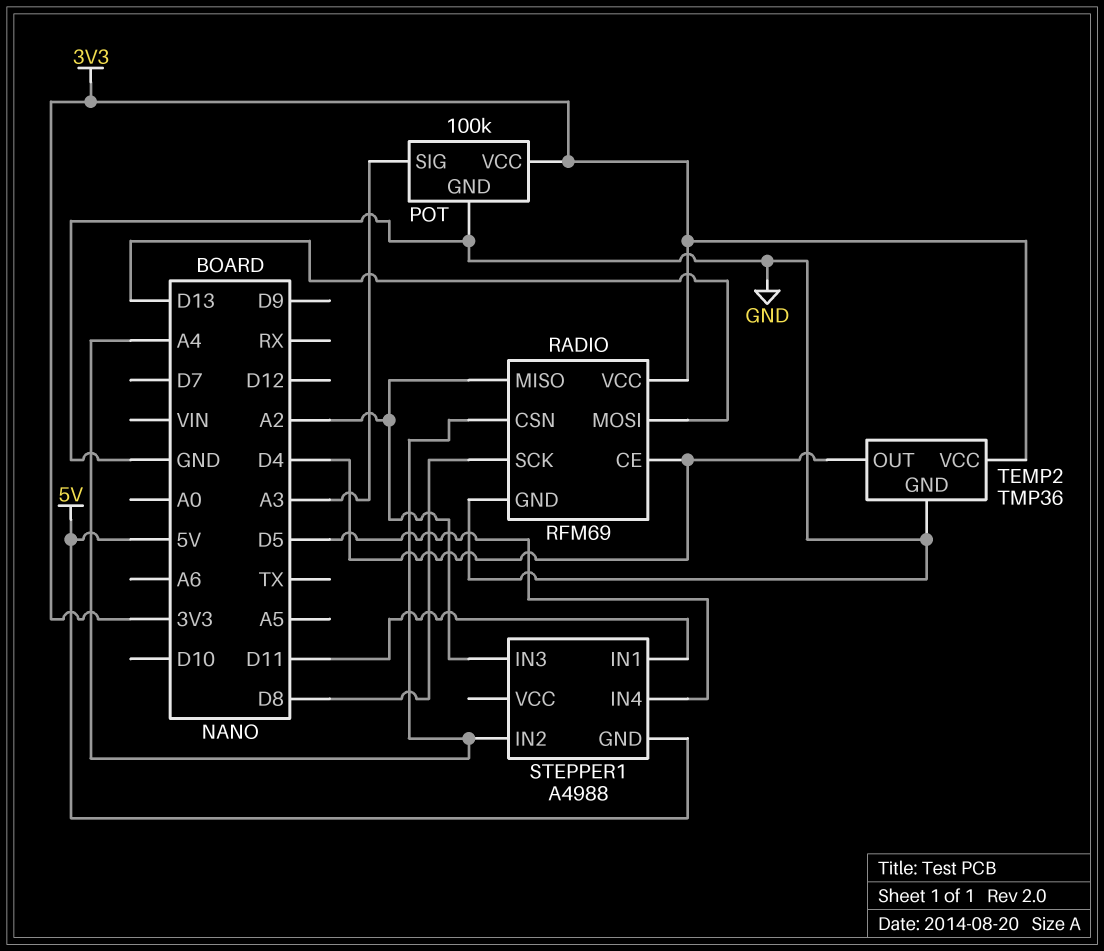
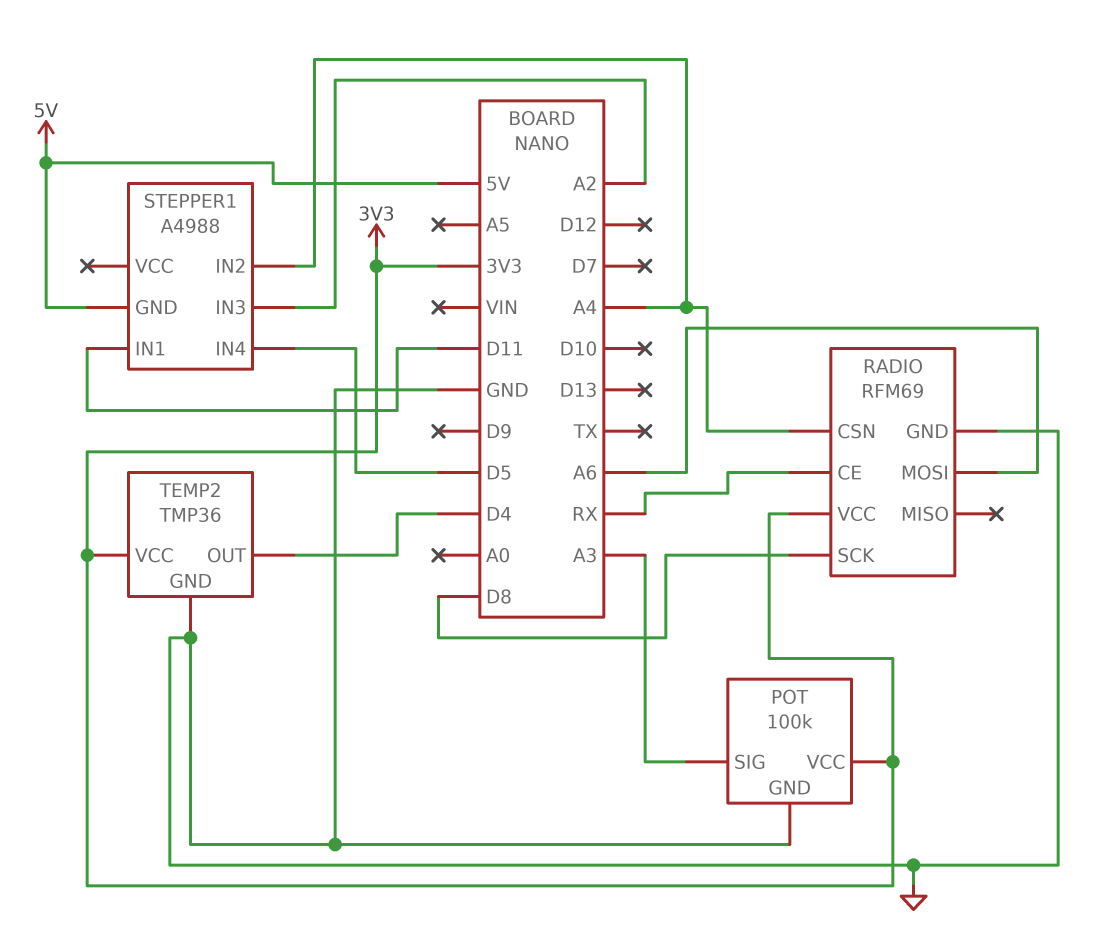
RADIO pin CE: D4 -> RX
RADIO pin MISO: A2 -> none
RADIO pin MOSI: D13 -> A6

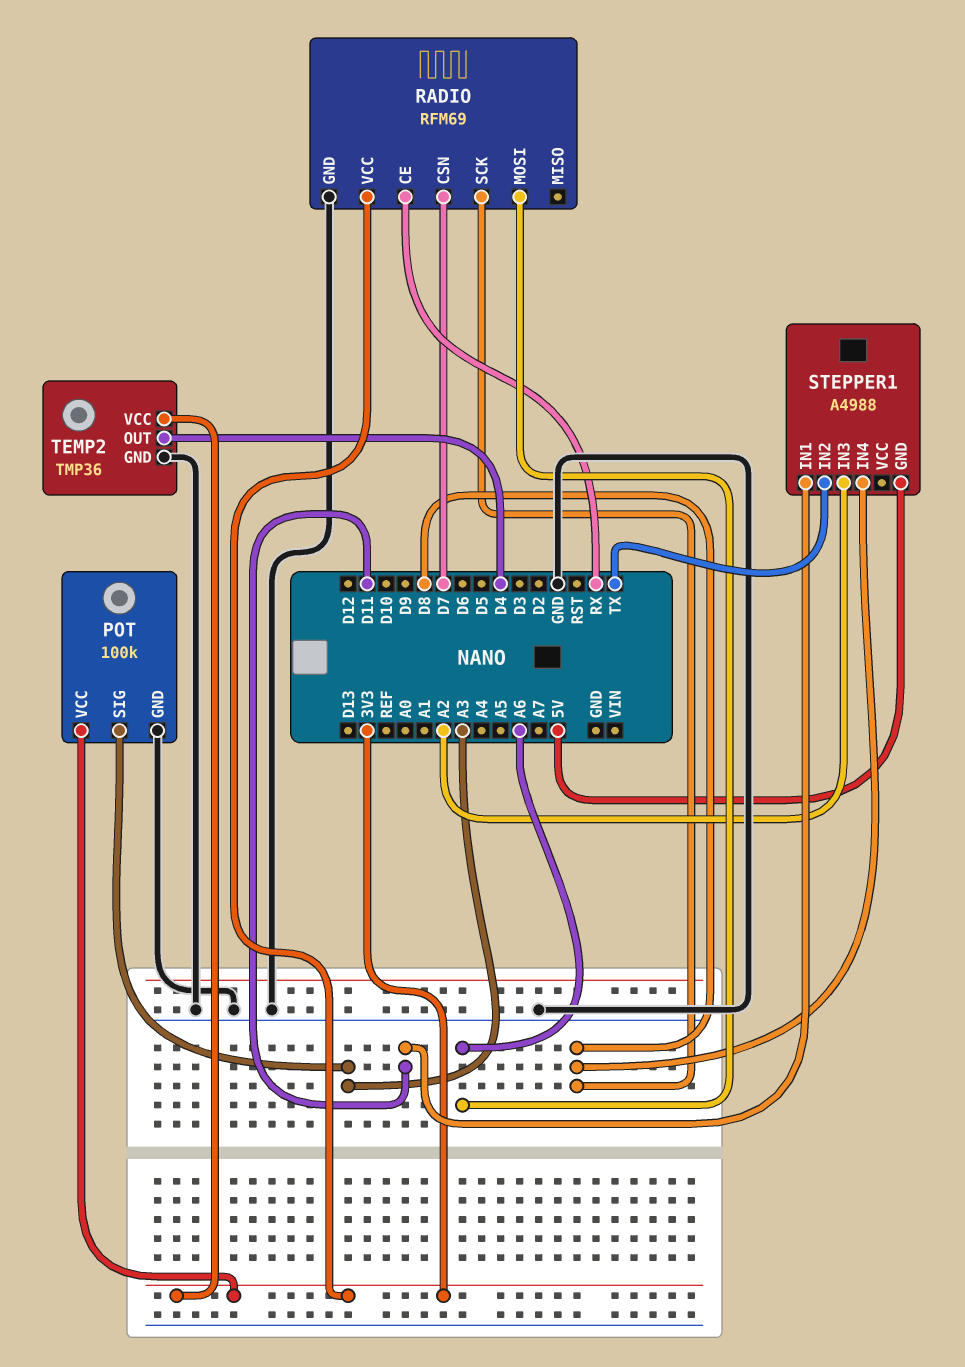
RADIO pin CSN: A4 -> D7
STEPPER1 pin IN2: A4 -> TX
STEPPER1 pin IN4: D5 -> D8

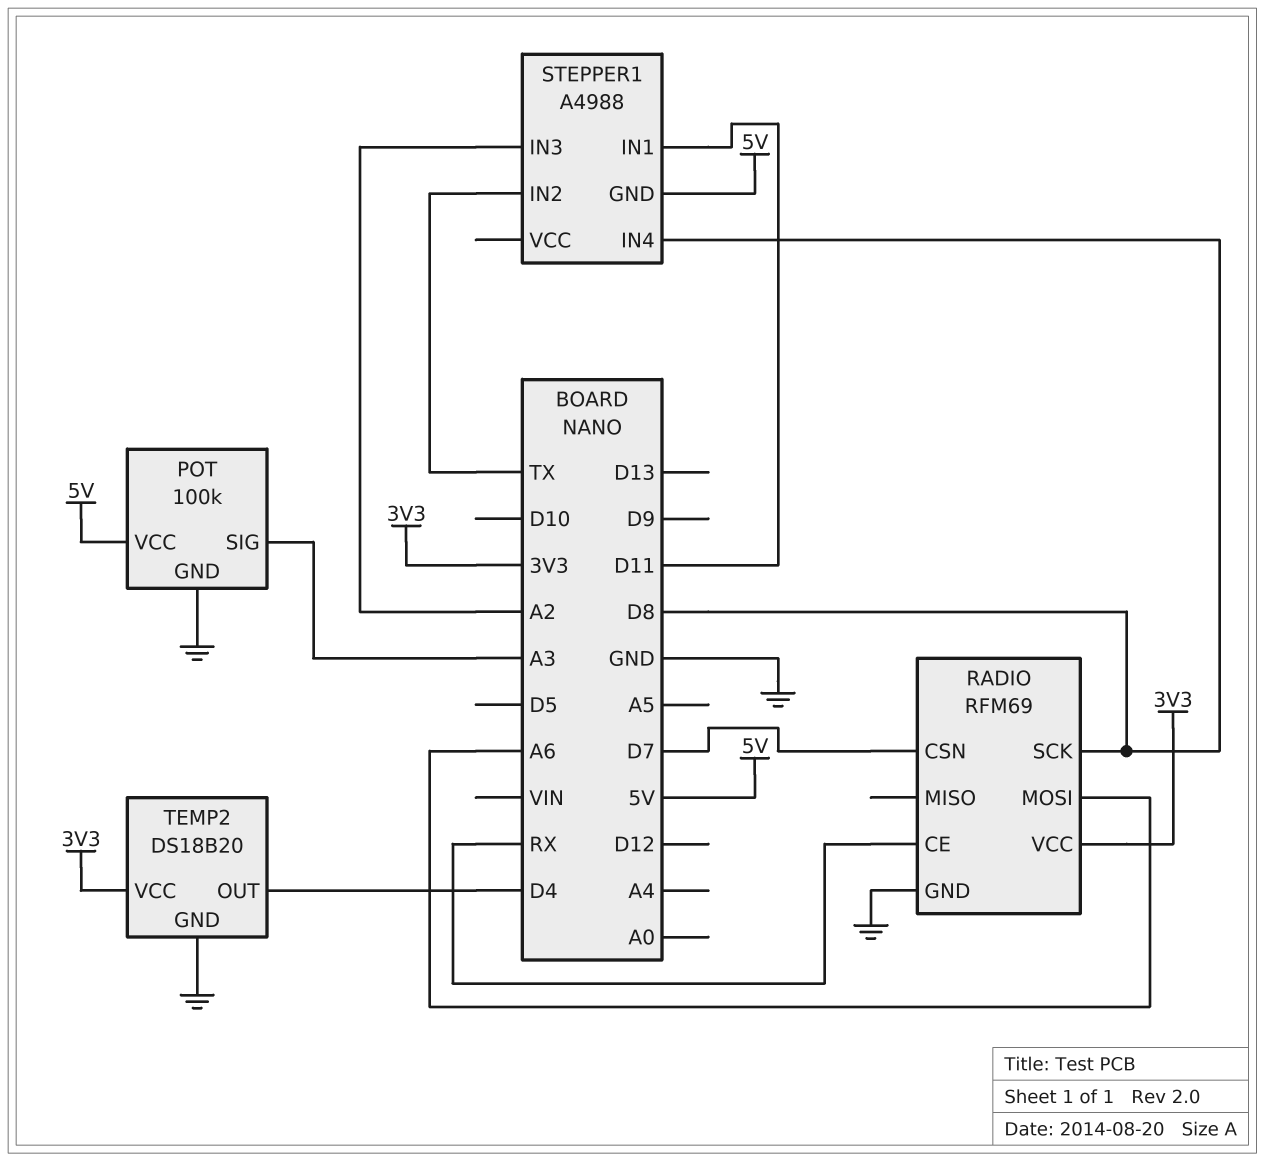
POT pin VCC: 3V3 -> 5V
TEMP2: TMP36 -> DS18B20

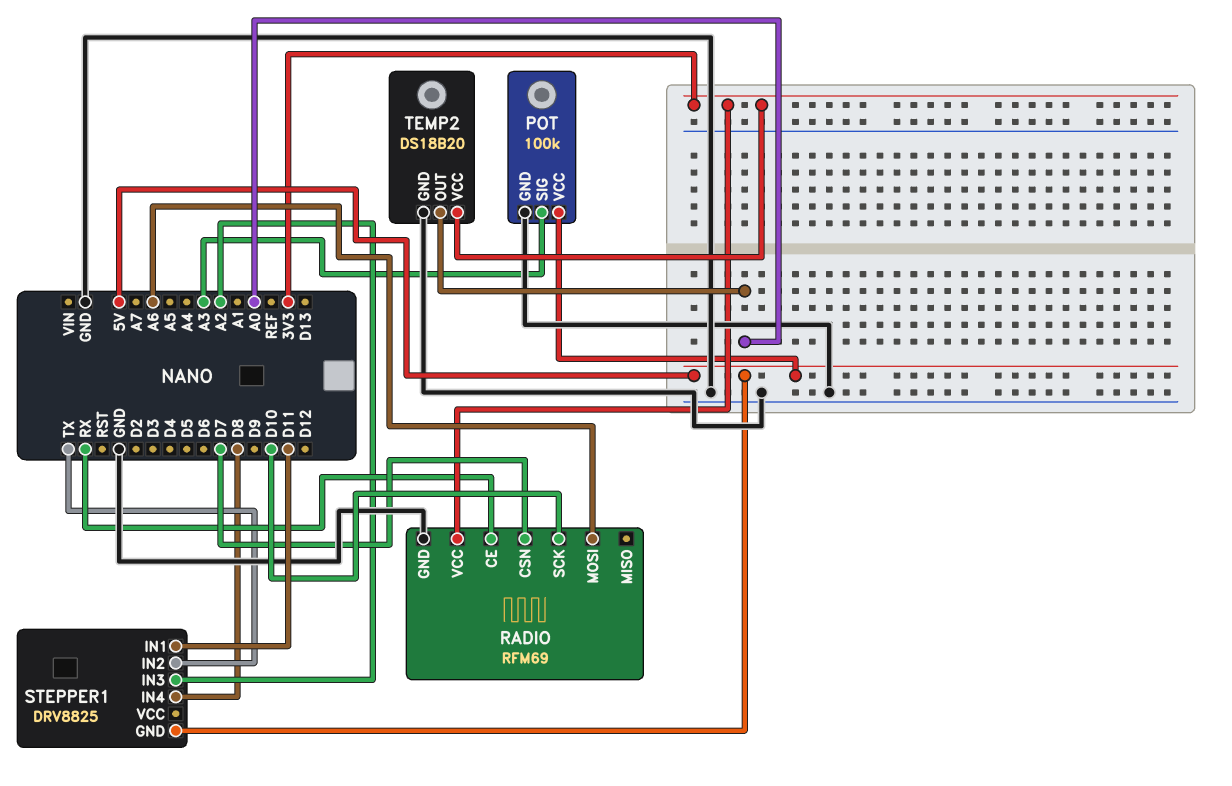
RADIO pin SCK: D8 -> D10
STEPPER1: A4988 -> DRV8825
TEMP2 pin OUT: D4 -> A0

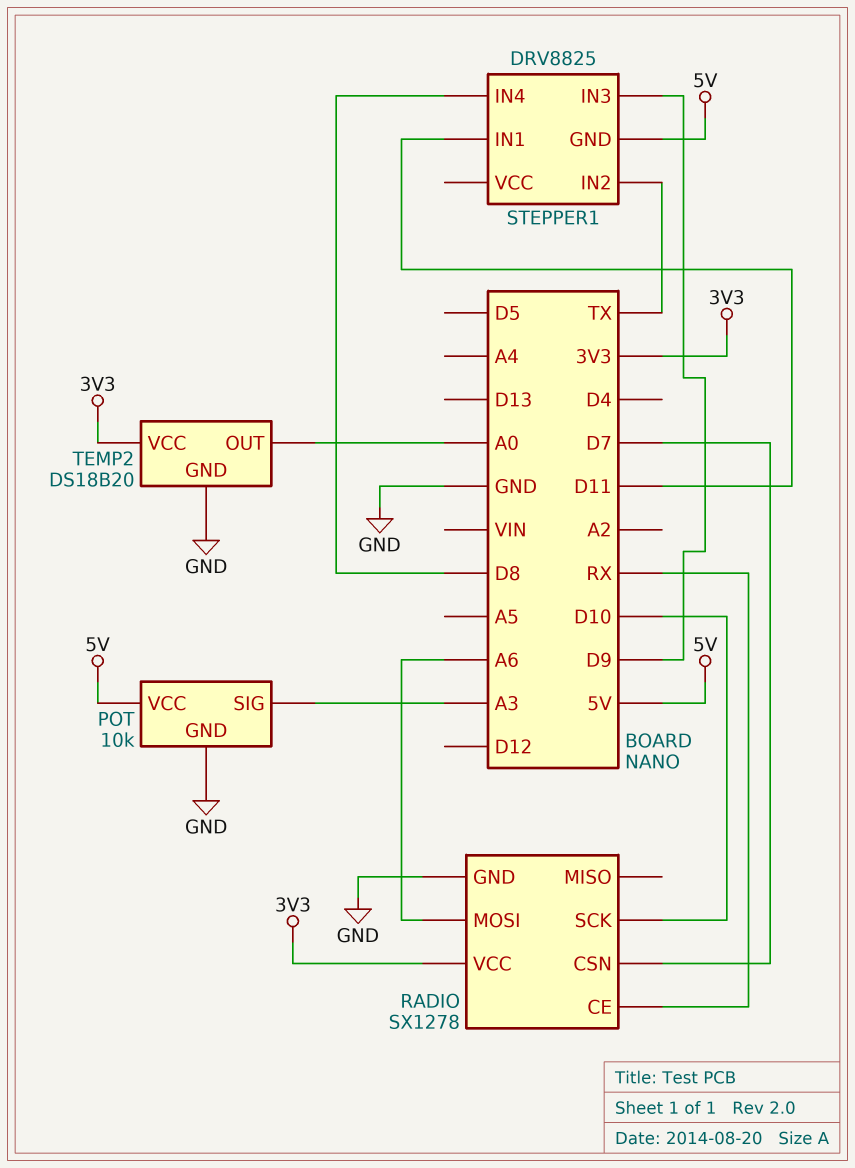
POT: 100k -> 10k
RADIO: RFM69 -> SX1278
STEPPER1 pin IN3: A2 -> D9

